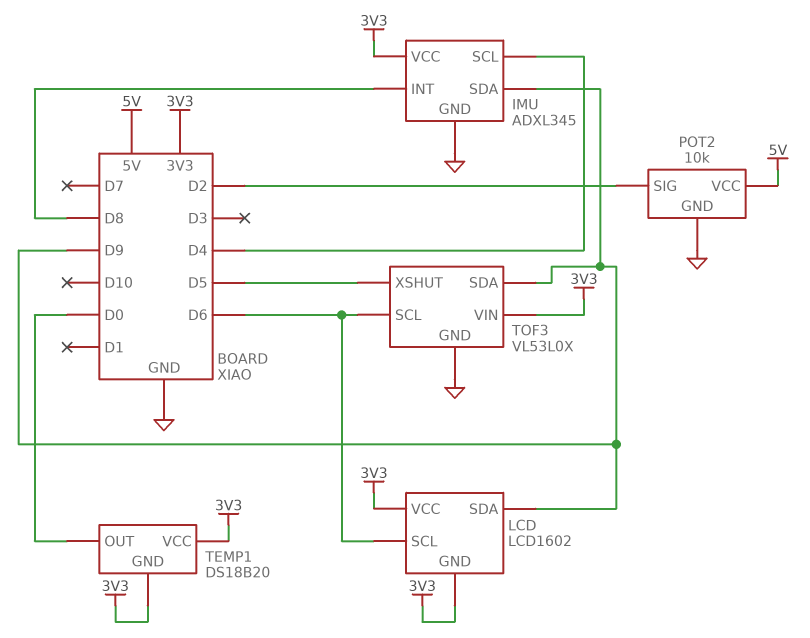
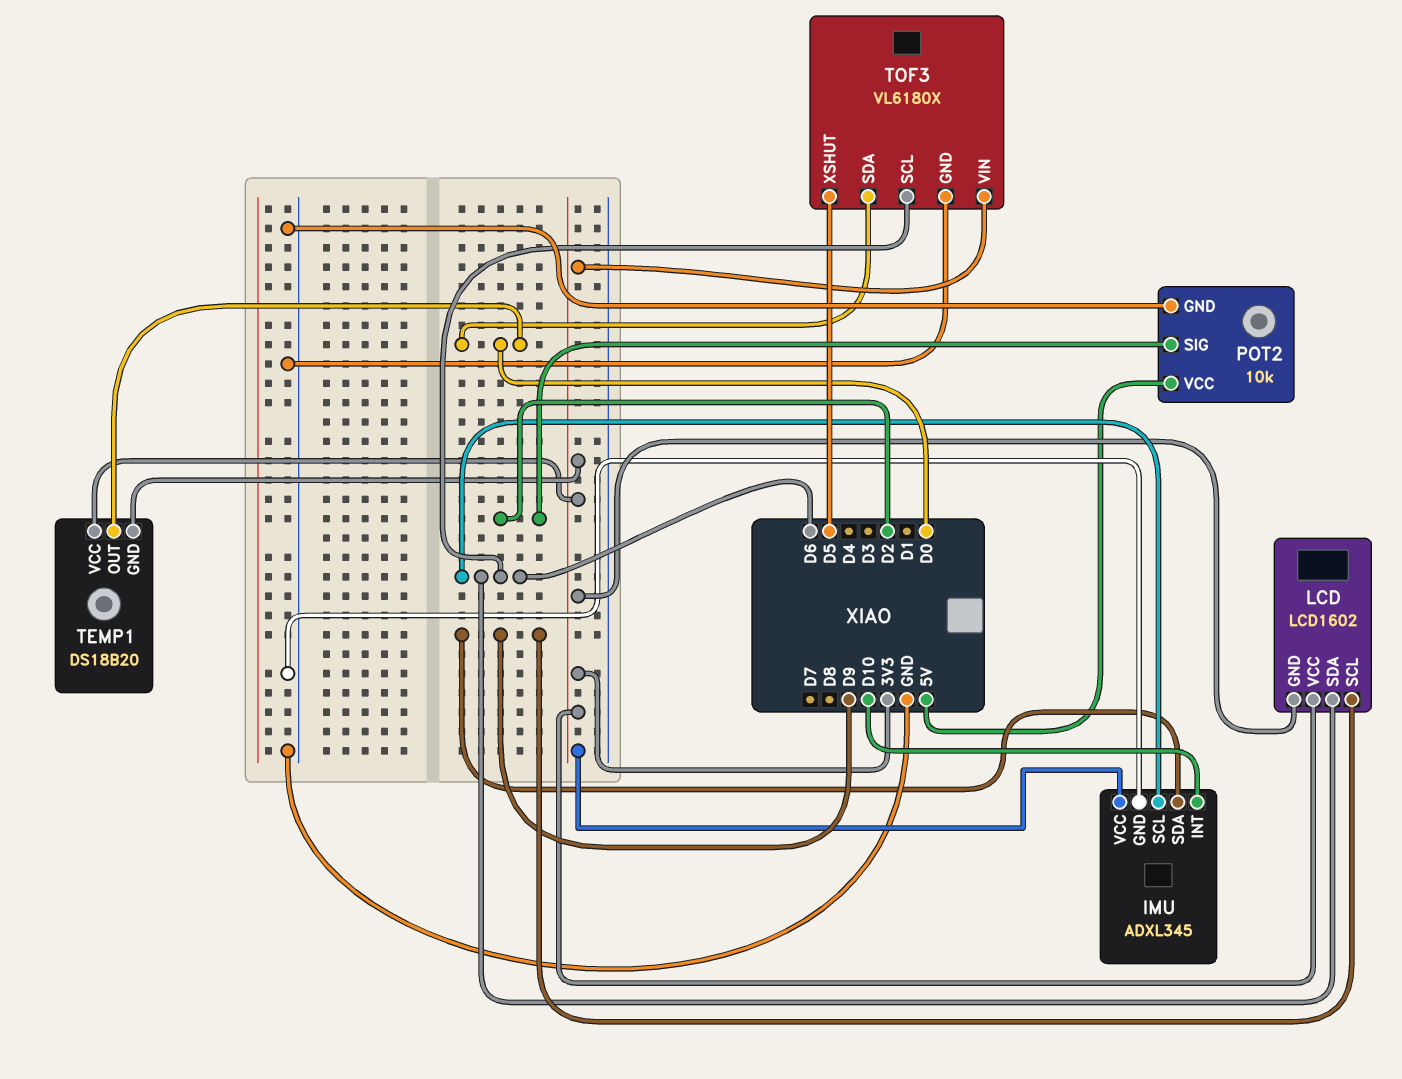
IMU pin INT: D8 -> D10
IMU pin SCL: D4 -> D6
LCD pin SCL: D6 -> D9
LCD pin SDA: D9 -> D6
TOF3: VL53L0X -> VL6180X
TOF3 pin SDA: D9 -> D0

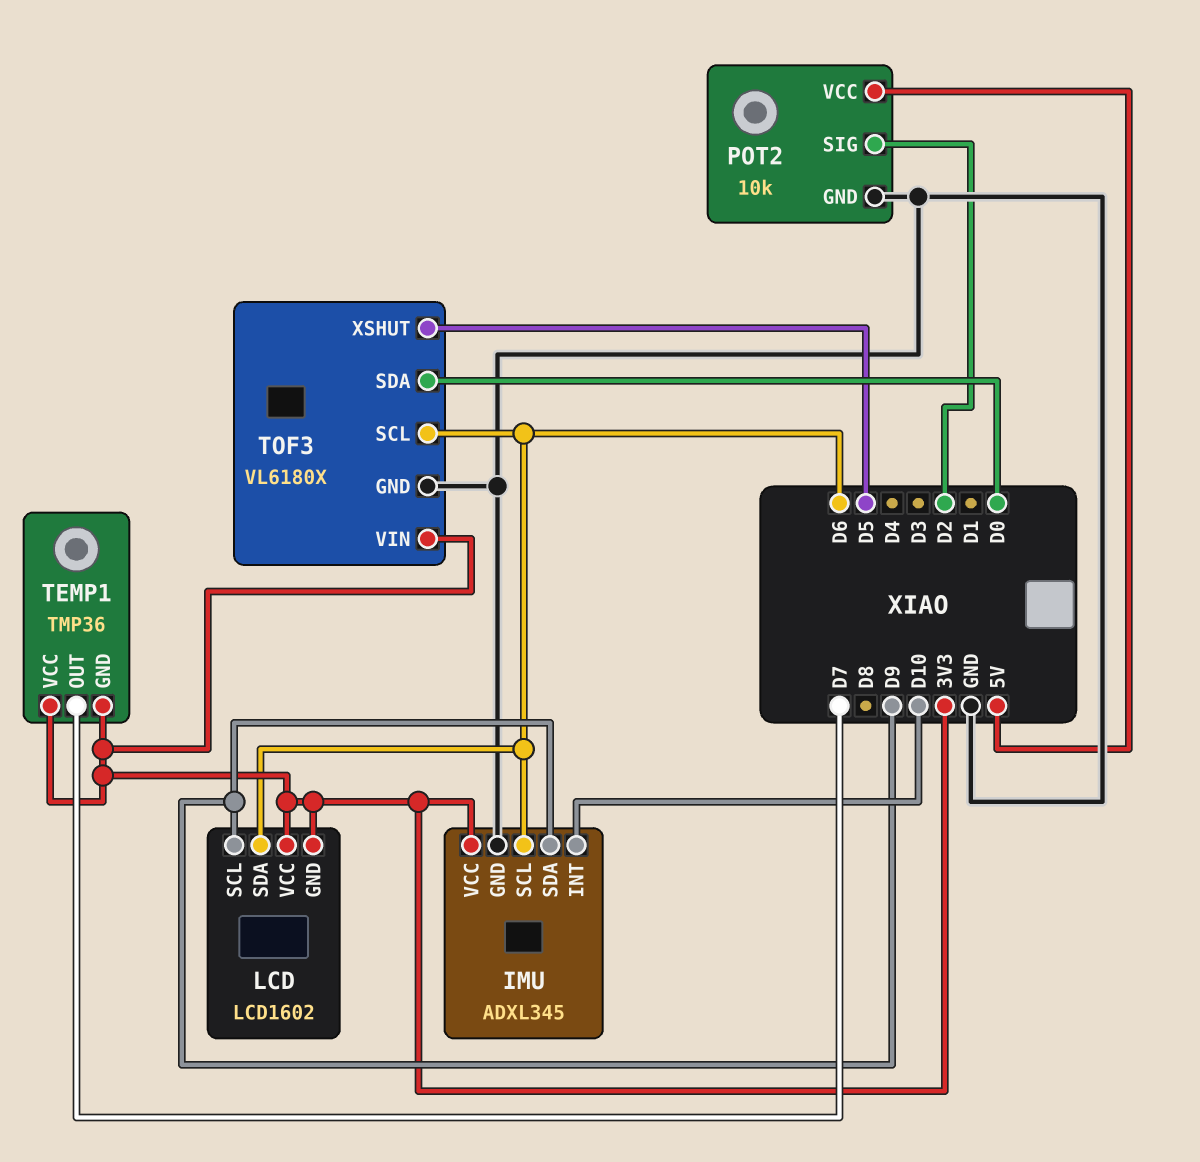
TEMP1: DS18B20 -> TMP36
TEMP1 pin OUT: D0 -> D7

